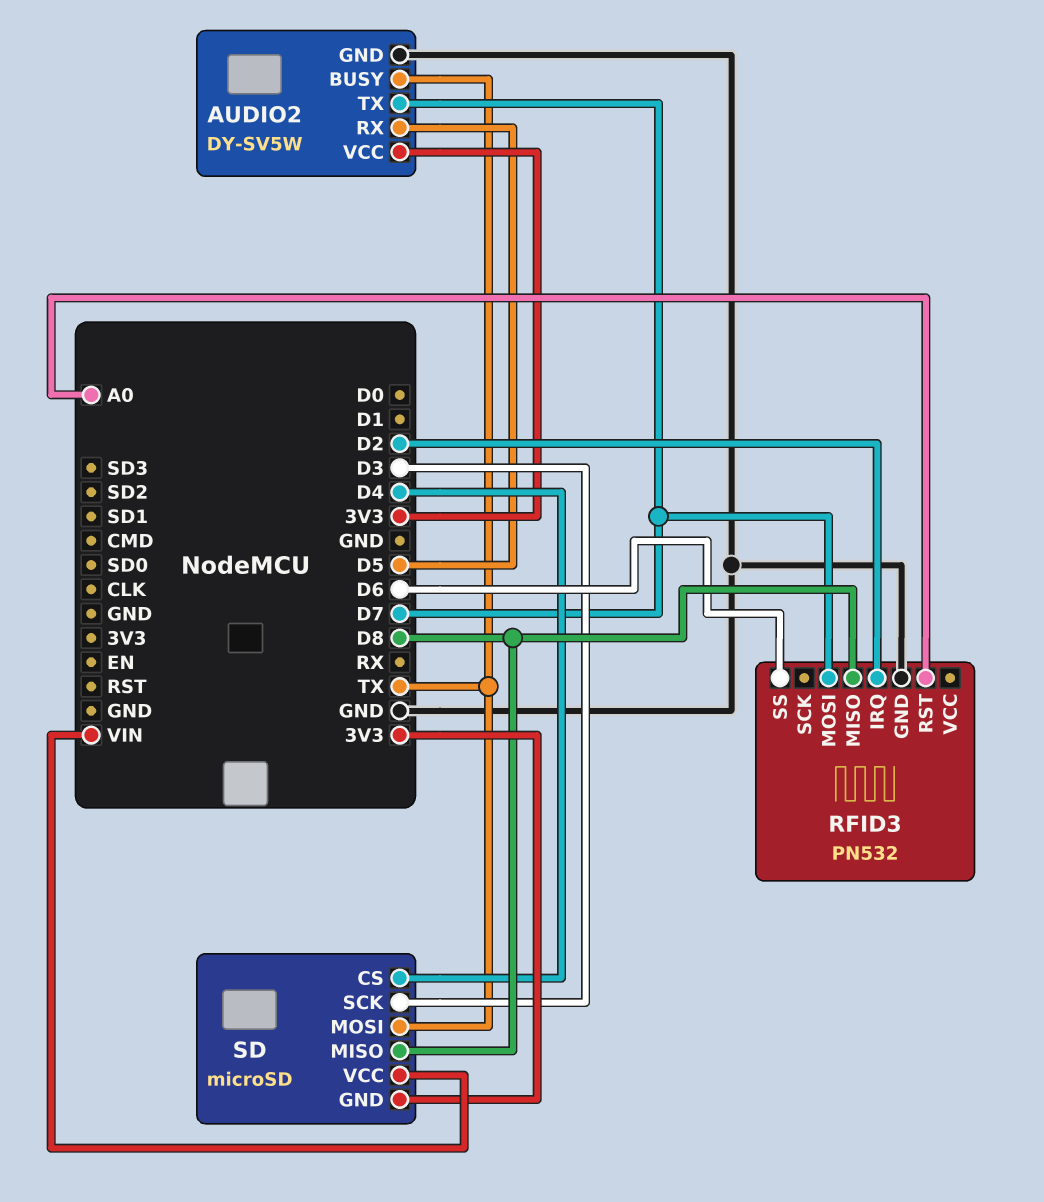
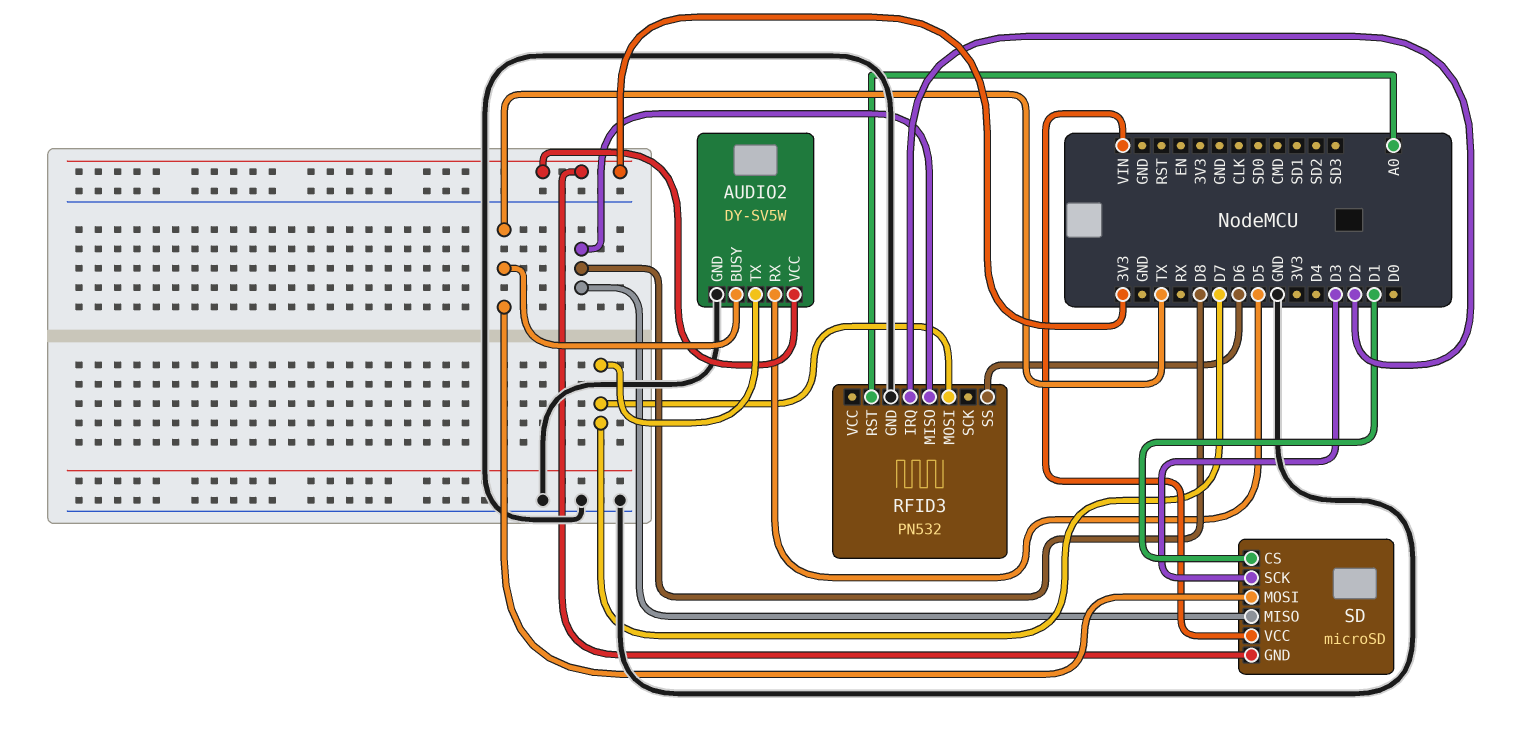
SD pin CS: D4 -> D1

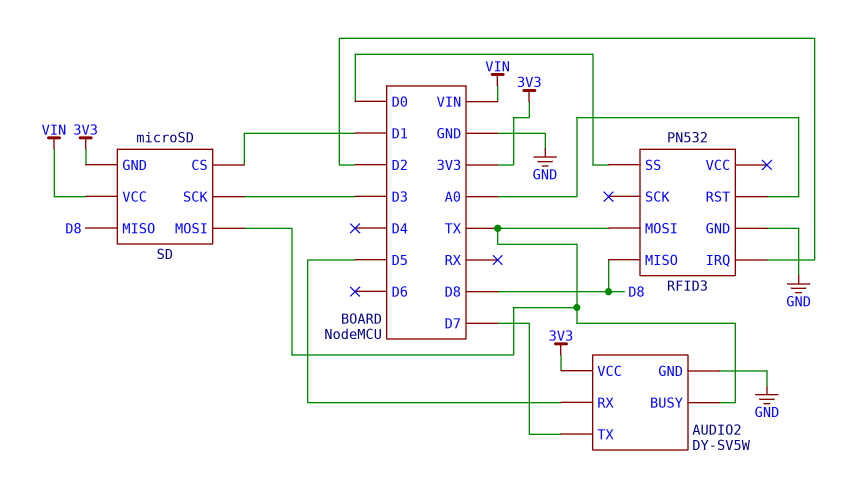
RFID3 pin MOSI: D7 -> TX
RFID3 pin SS: D6 -> D0

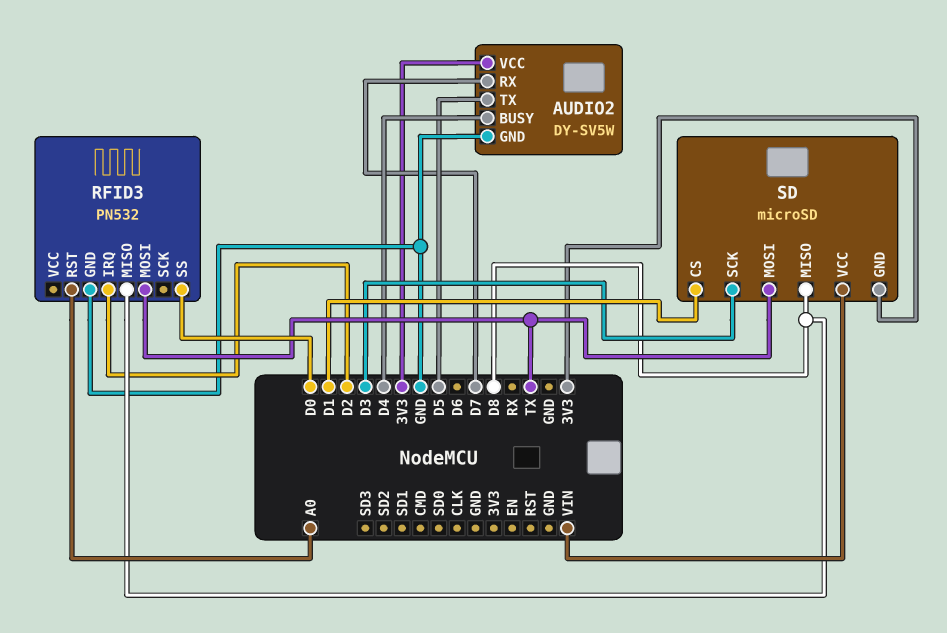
AUDIO2 pin BUSY: TX -> D4
AUDIO2 pin RX: D5 -> D7
AUDIO2 pin TX: D7 -> D5

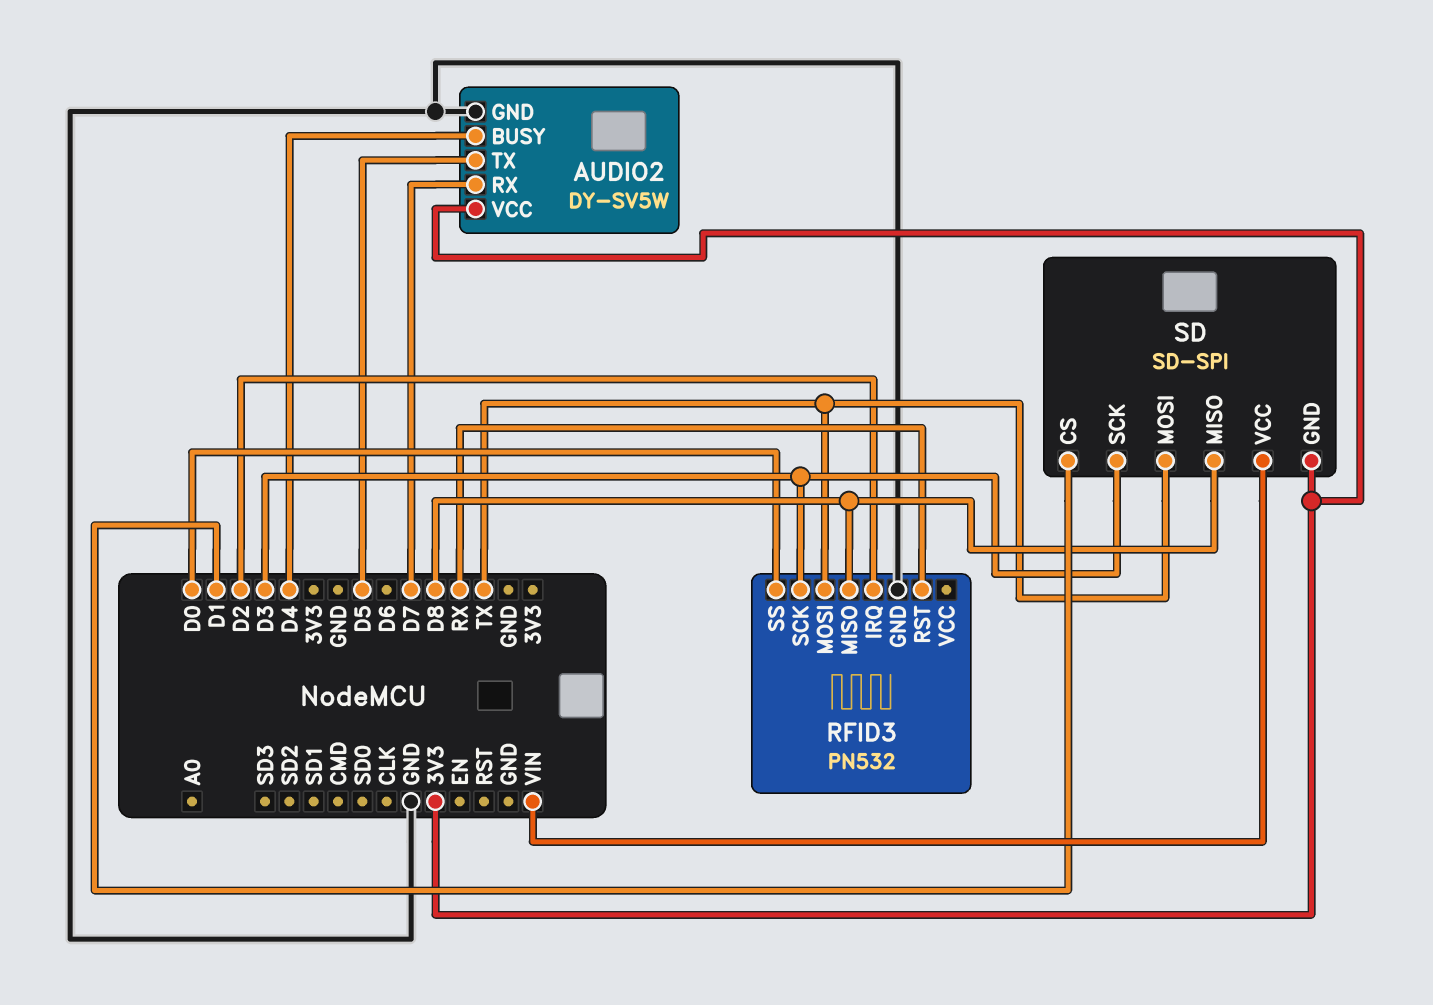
RFID3 pin RST: A0 -> RX
RFID3 pin SCK: none -> D3
SD: microSD -> SD-SPI

